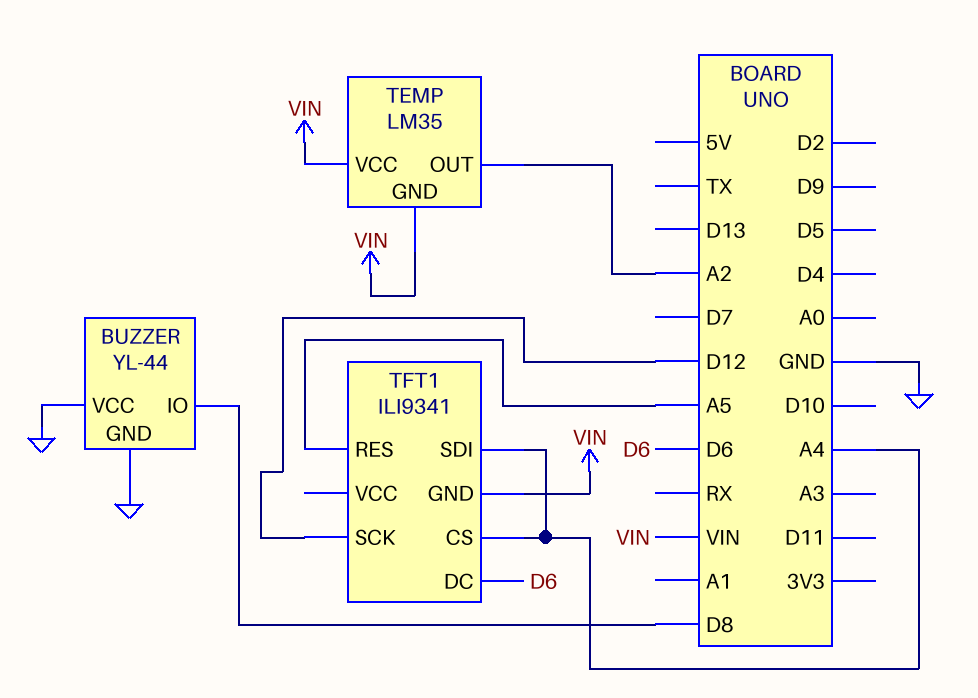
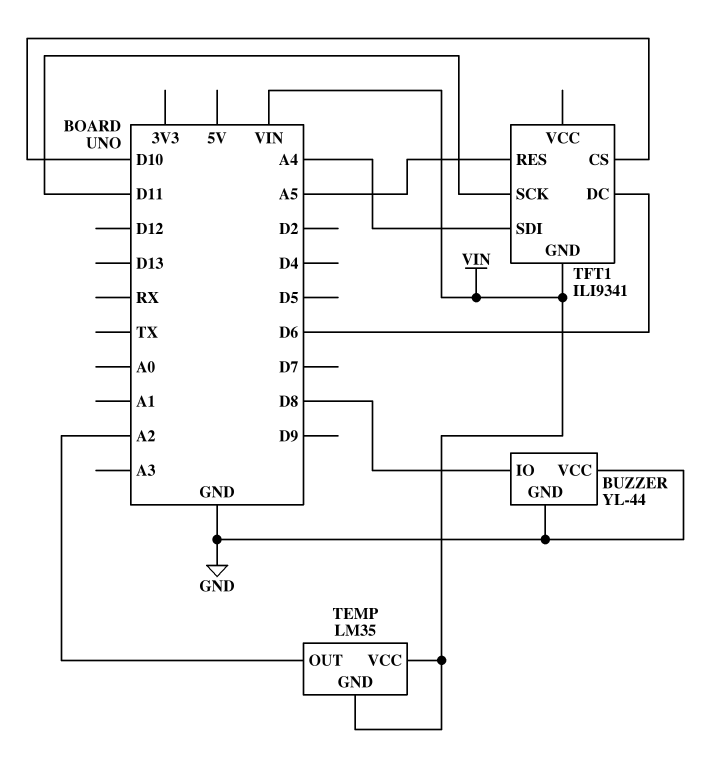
TFT1 pin CS: A4 -> D10
TFT1 pin SCK: D12 -> D11

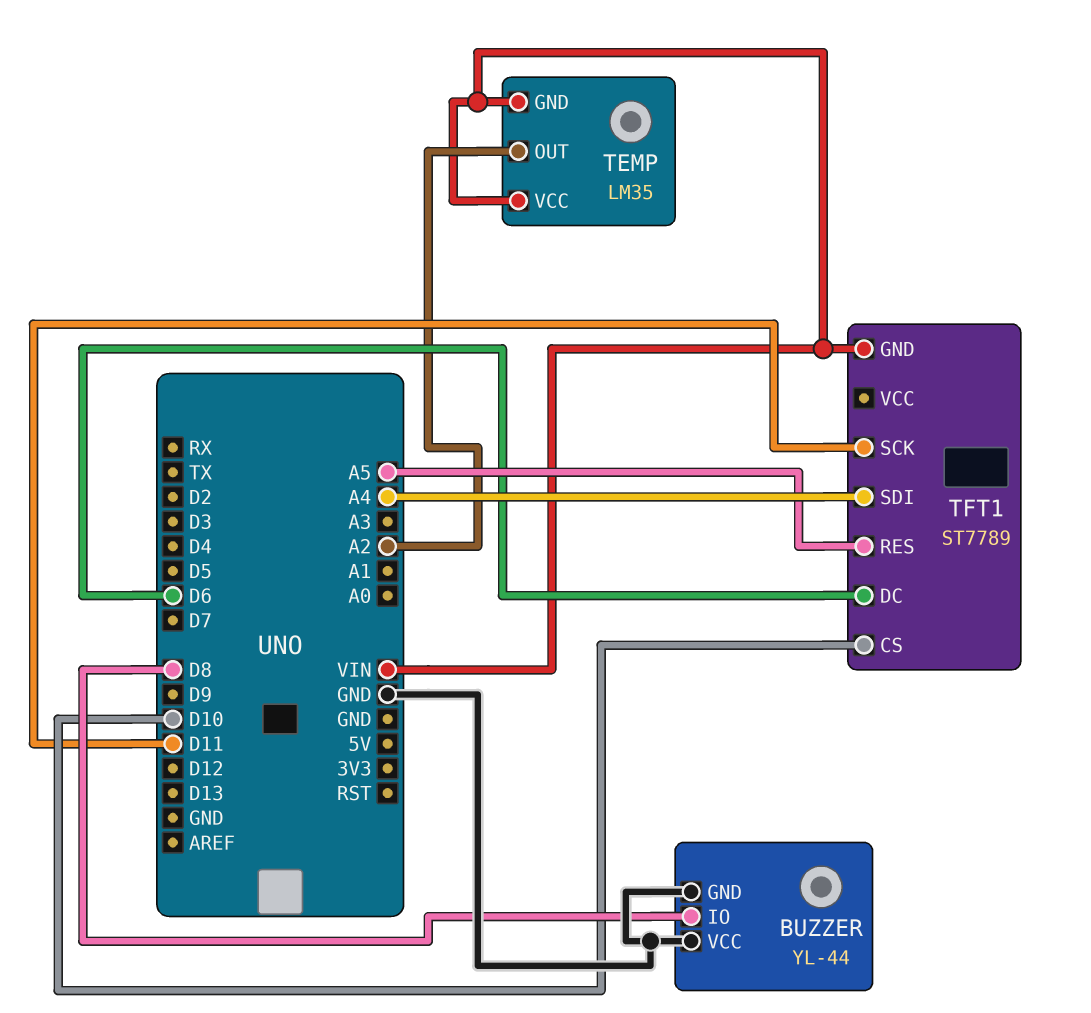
TFT1: ILI9341 -> ST7789

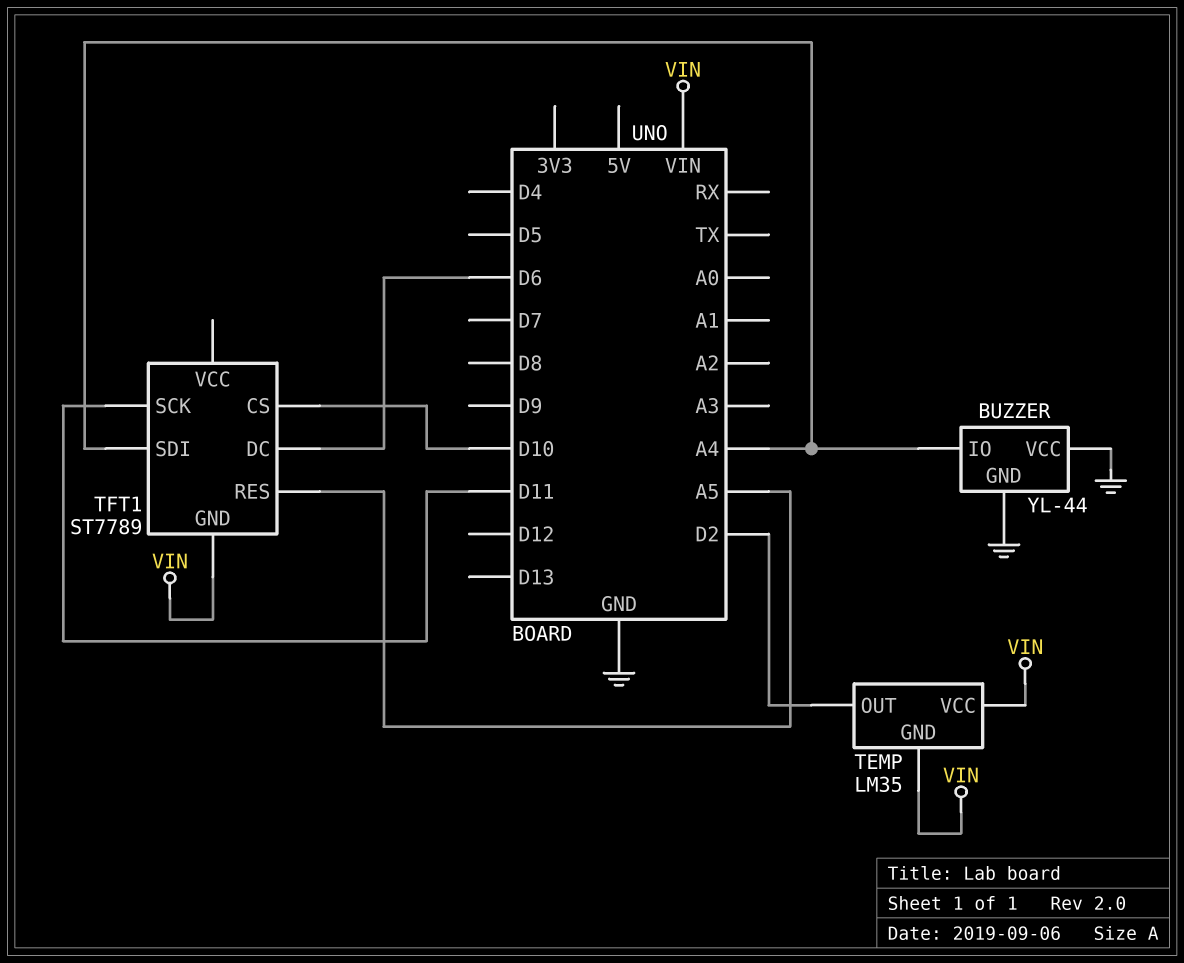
BUZZER pin IO: D8 -> A4
TEMP pin OUT: A2 -> D2

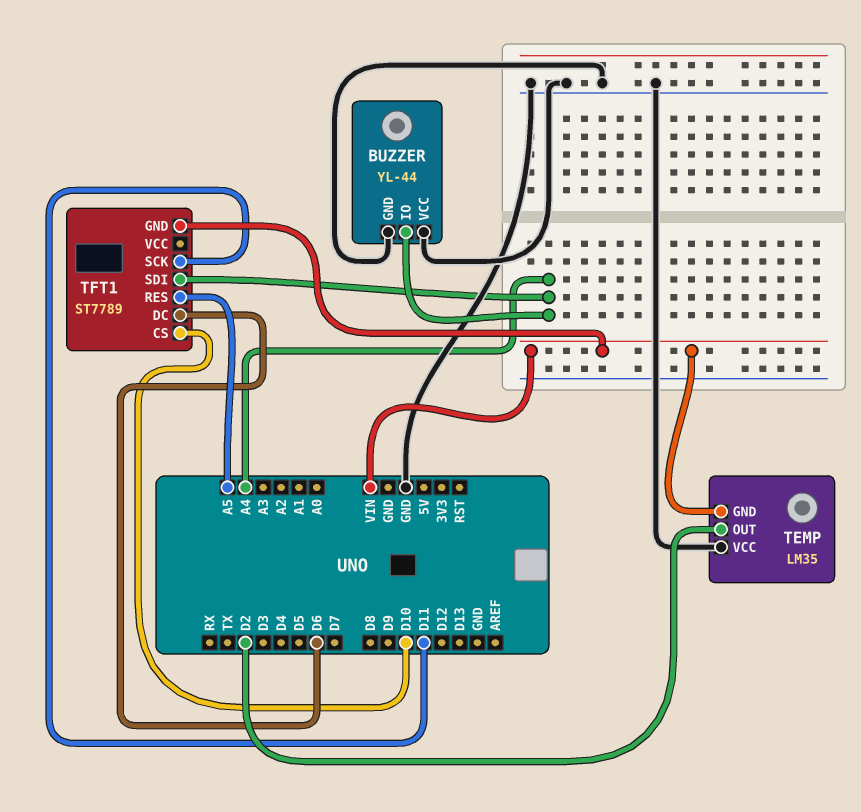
TEMP pin VCC: VIN -> GND

